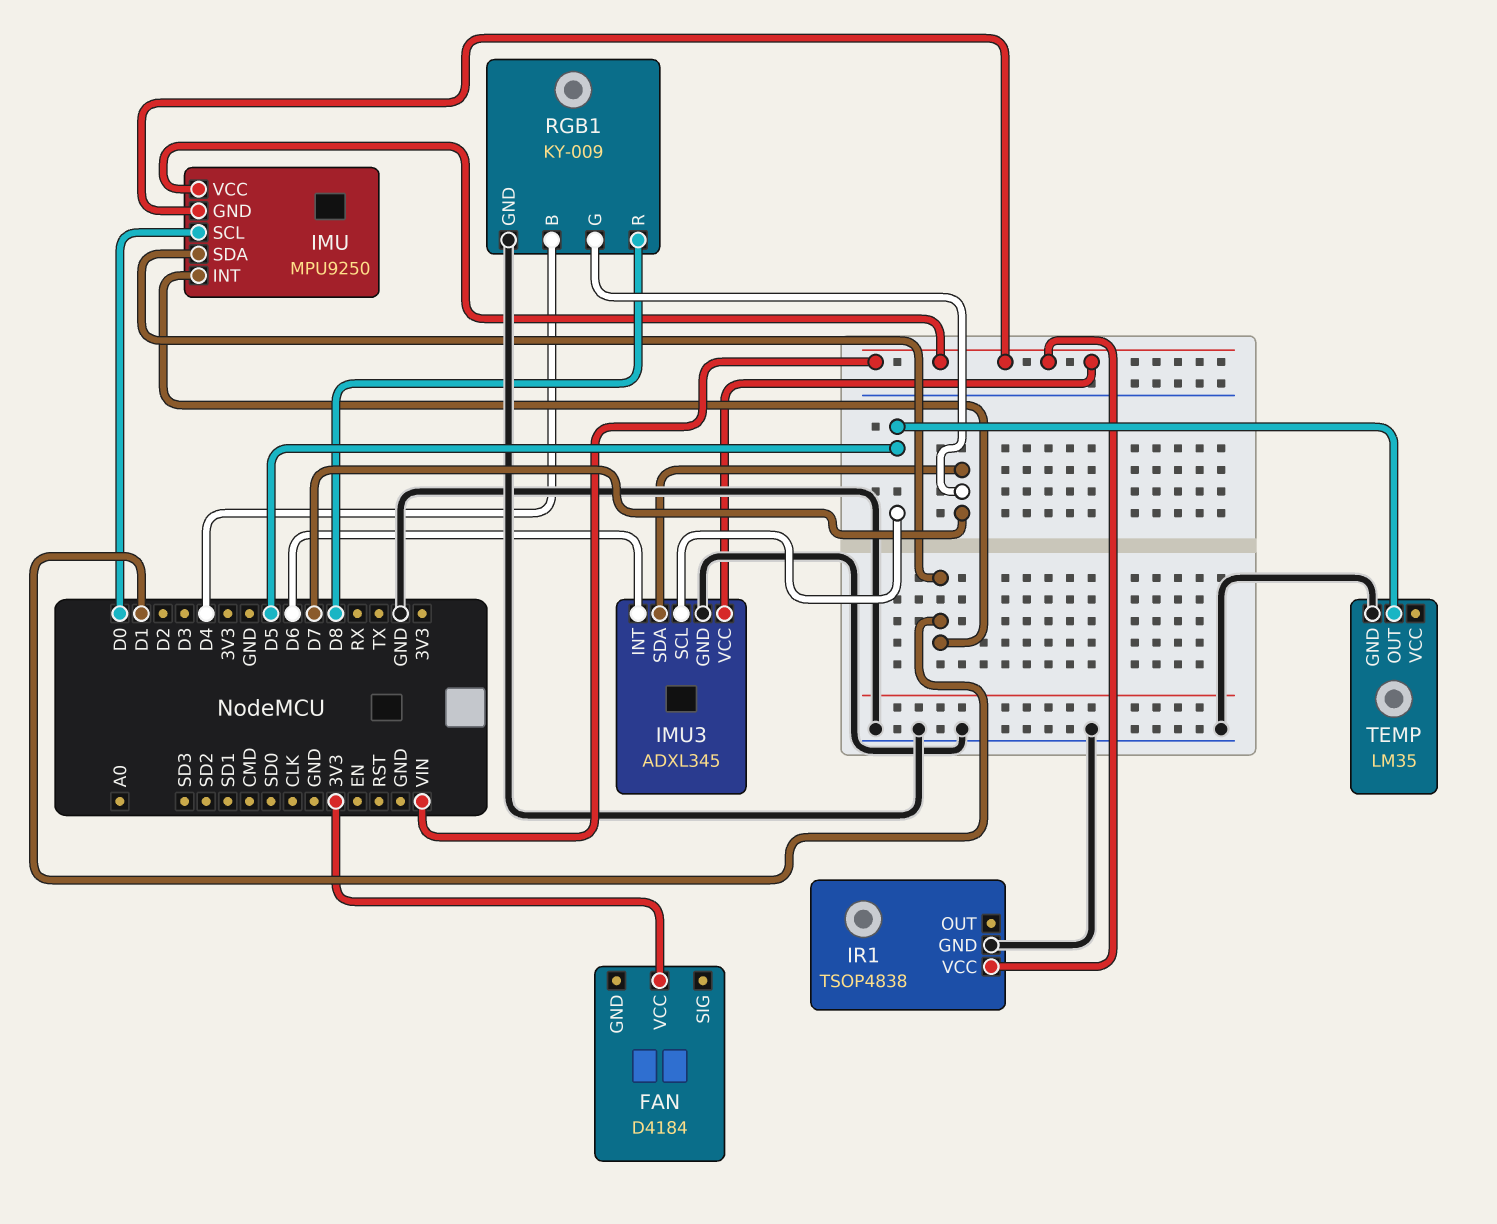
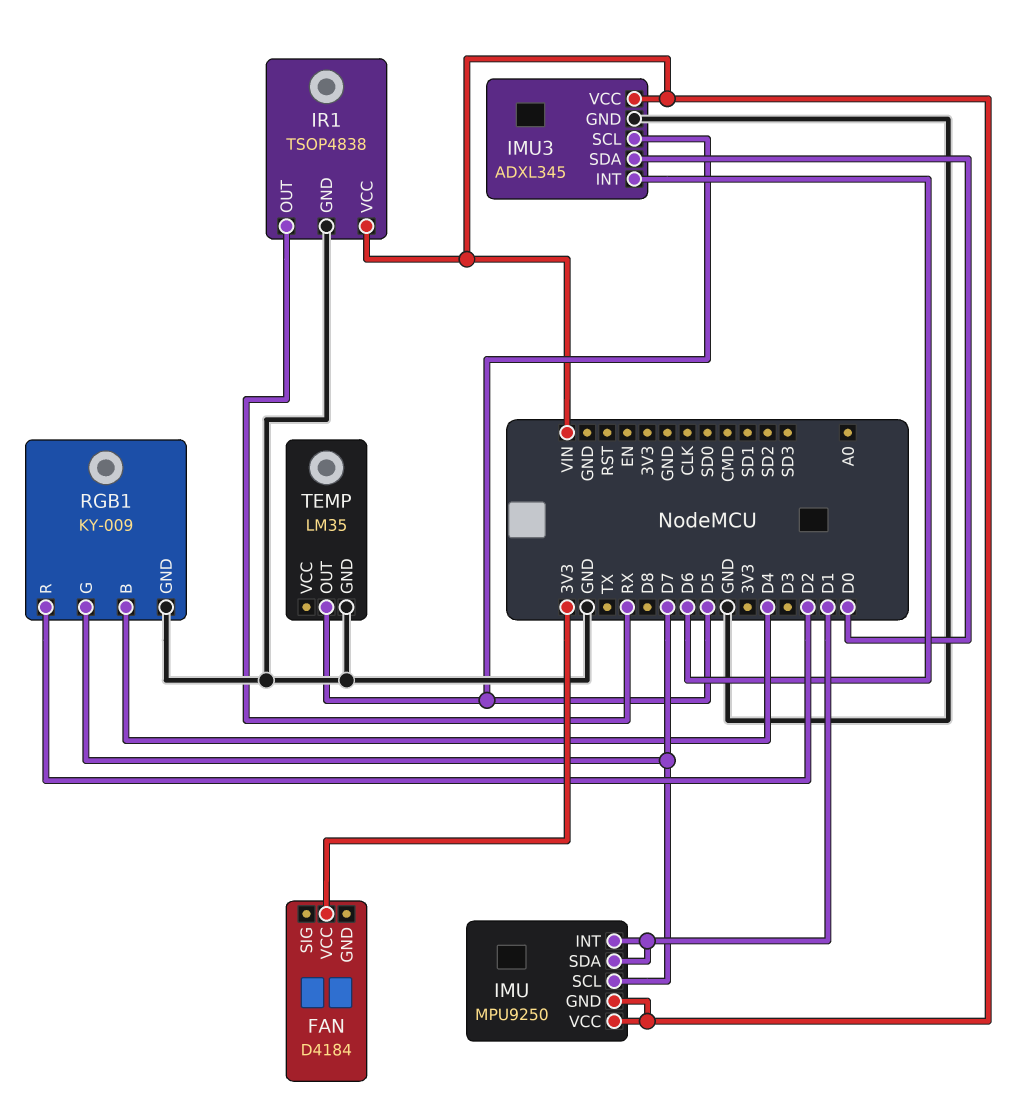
IMU pin SCL: D0 -> D7
IMU3 pin SDA: D7 -> D0
IR1 pin OUT: none -> RX
RGB1 pin R: D8 -> D2

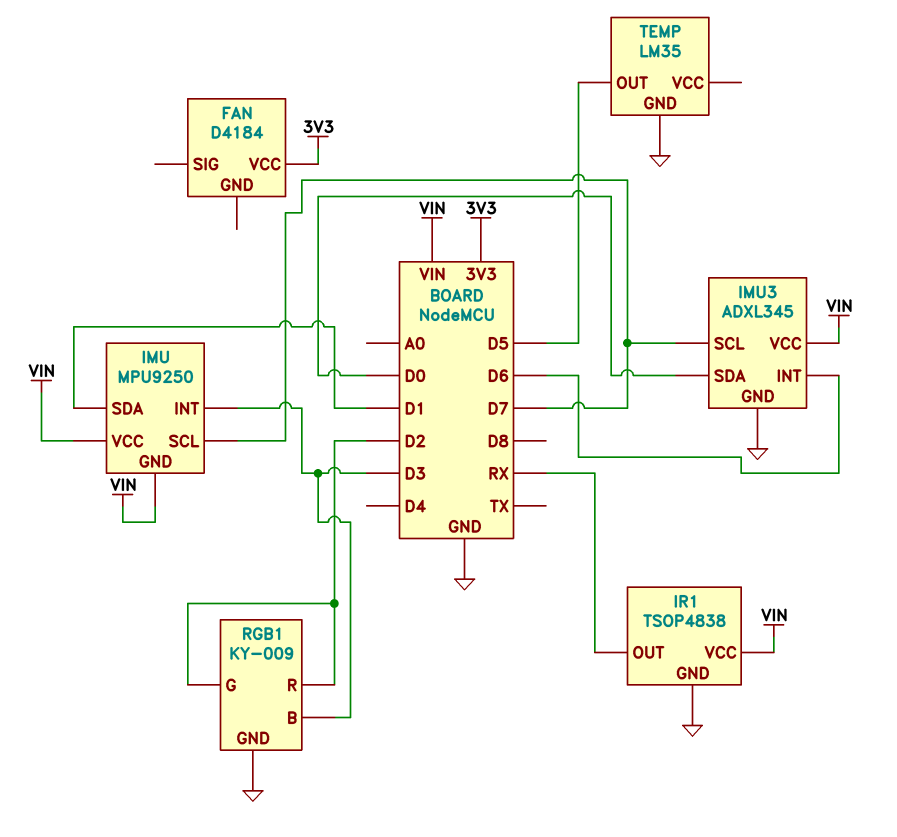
IMU pin INT: D1 -> D3
IMU3 pin SCL: D5 -> D7
RGB1 pin B: D4 -> D3
RGB1 pin G: D7 -> D2

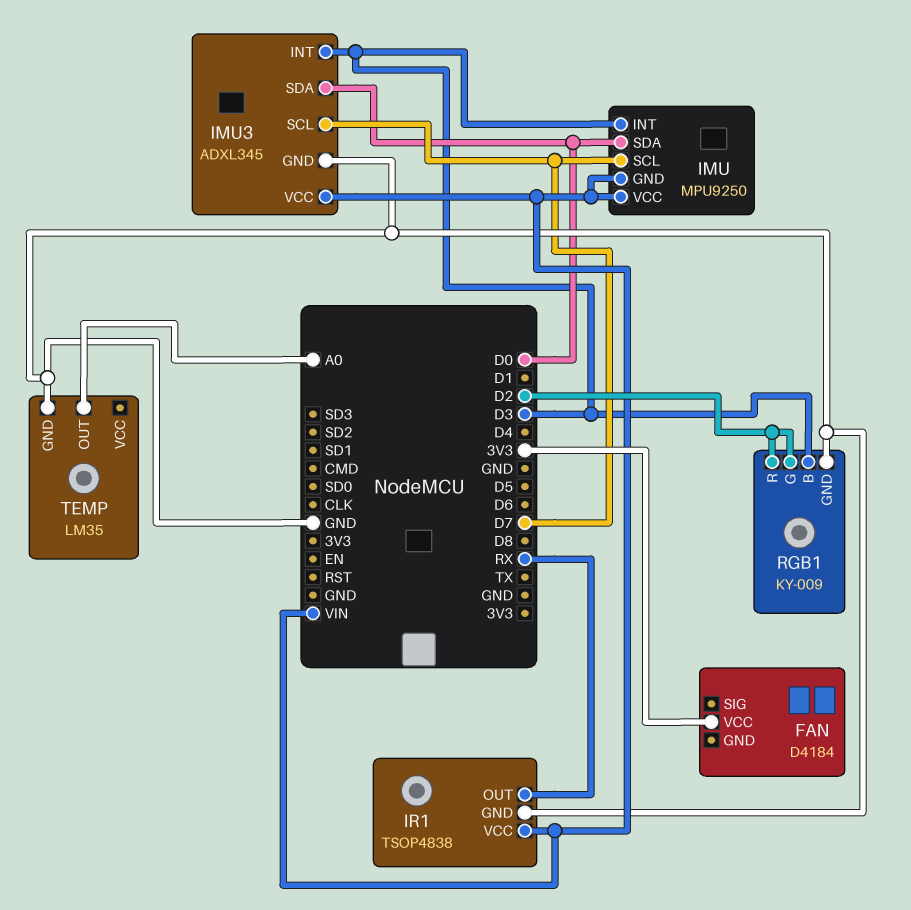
IMU pin SDA: D1 -> D0
IMU3 pin INT: D6 -> D3
TEMP pin OUT: D5 -> A0

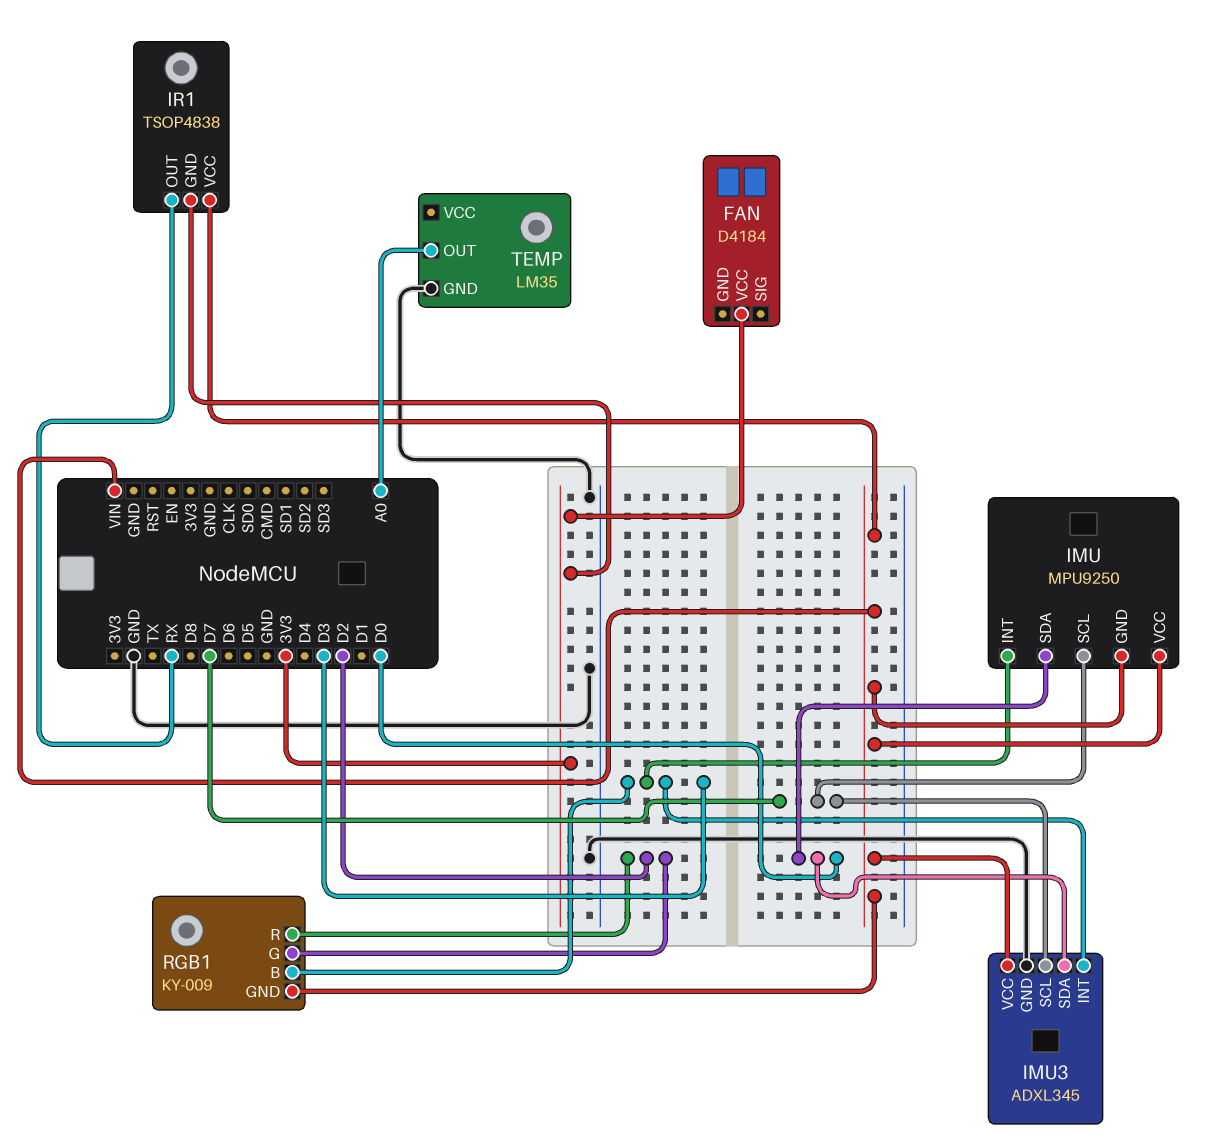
IR1 pin GND: GND -> 3V3
RGB1 pin GND: GND -> VIN

